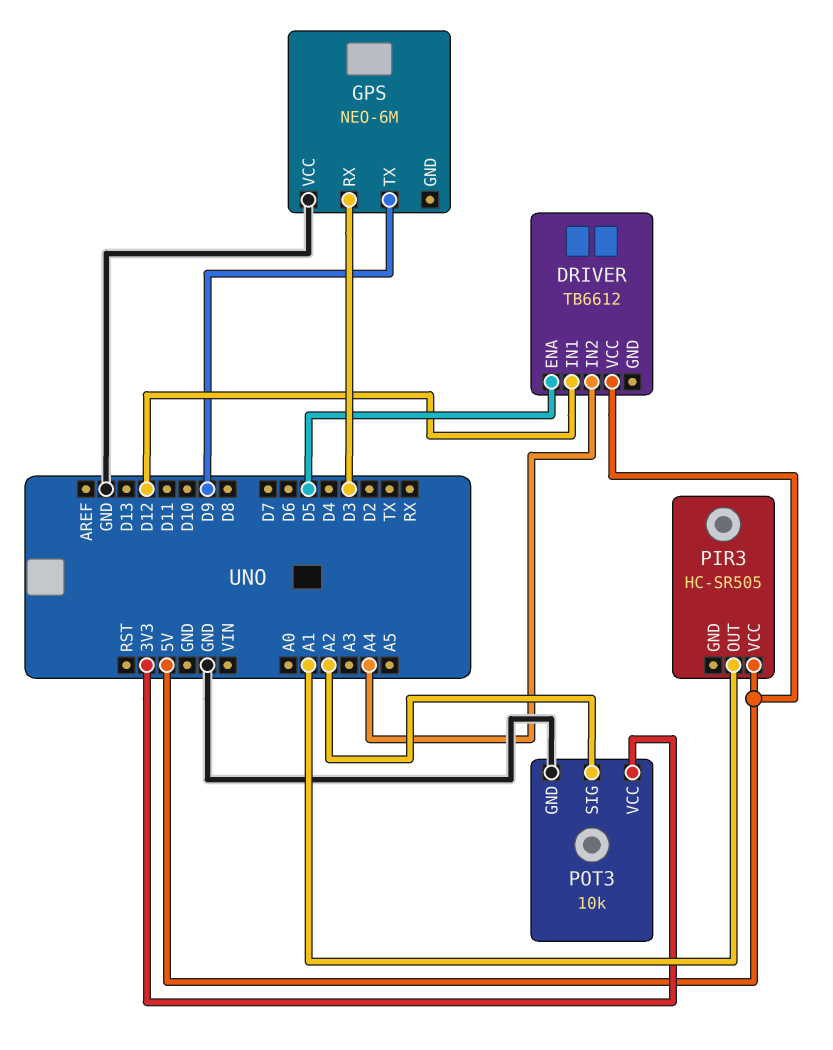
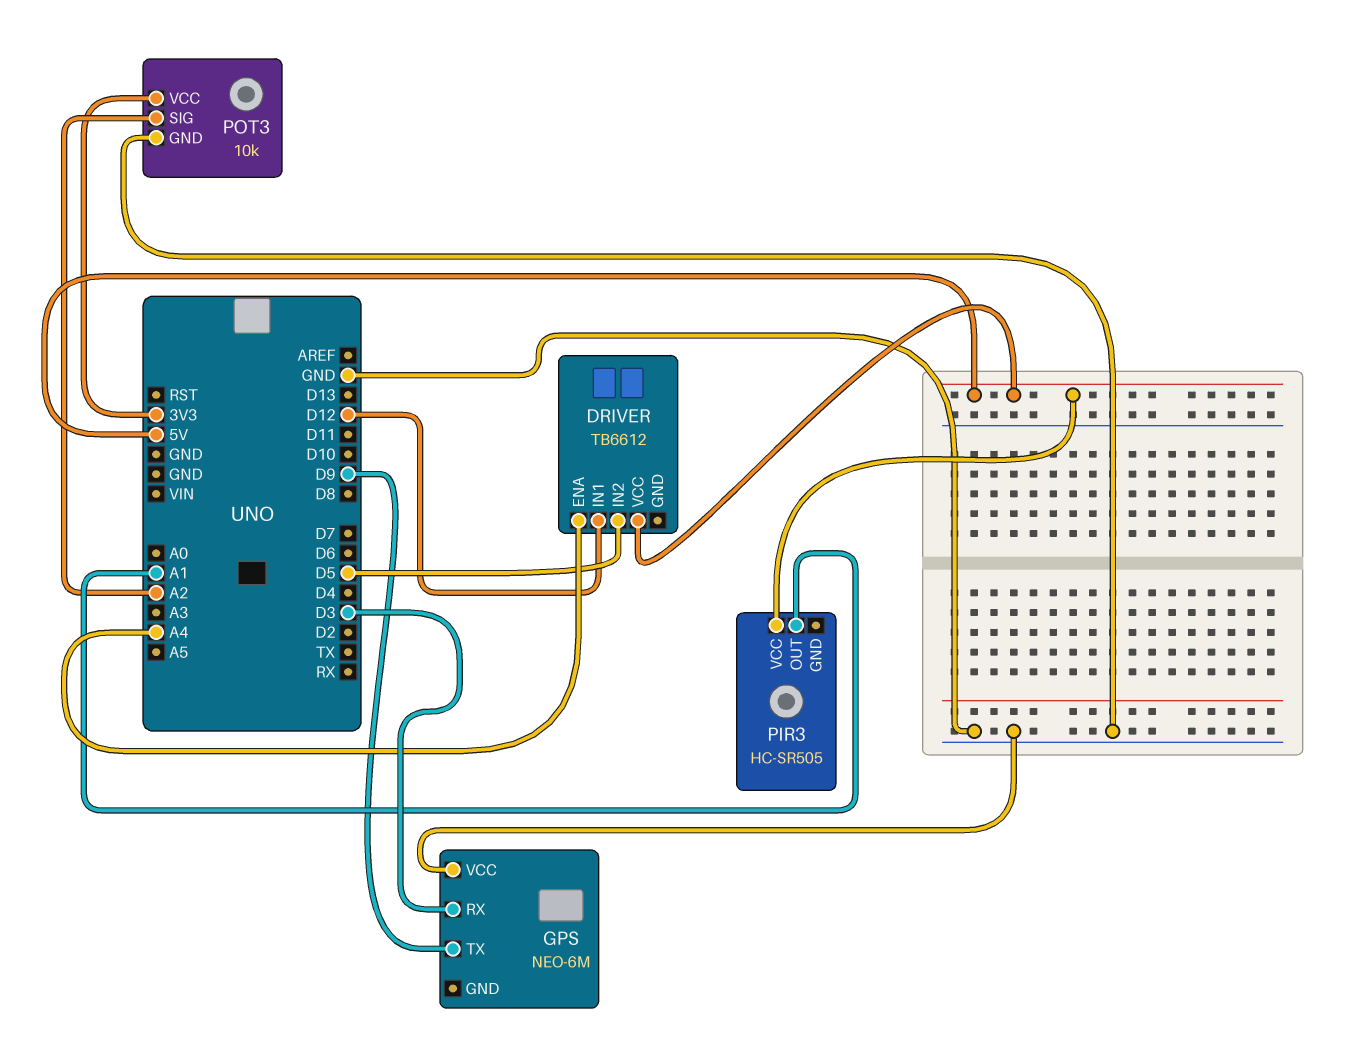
DRIVER pin ENA: D5 -> A4
DRIVER pin IN2: A4 -> D5

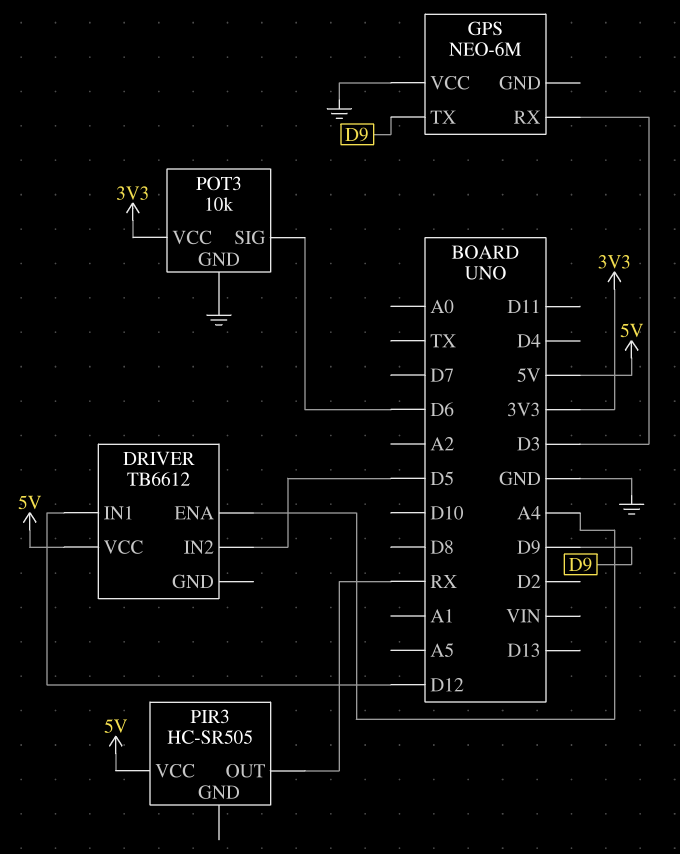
PIR3 pin OUT: A1 -> RX
POT3 pin SIG: A2 -> D6

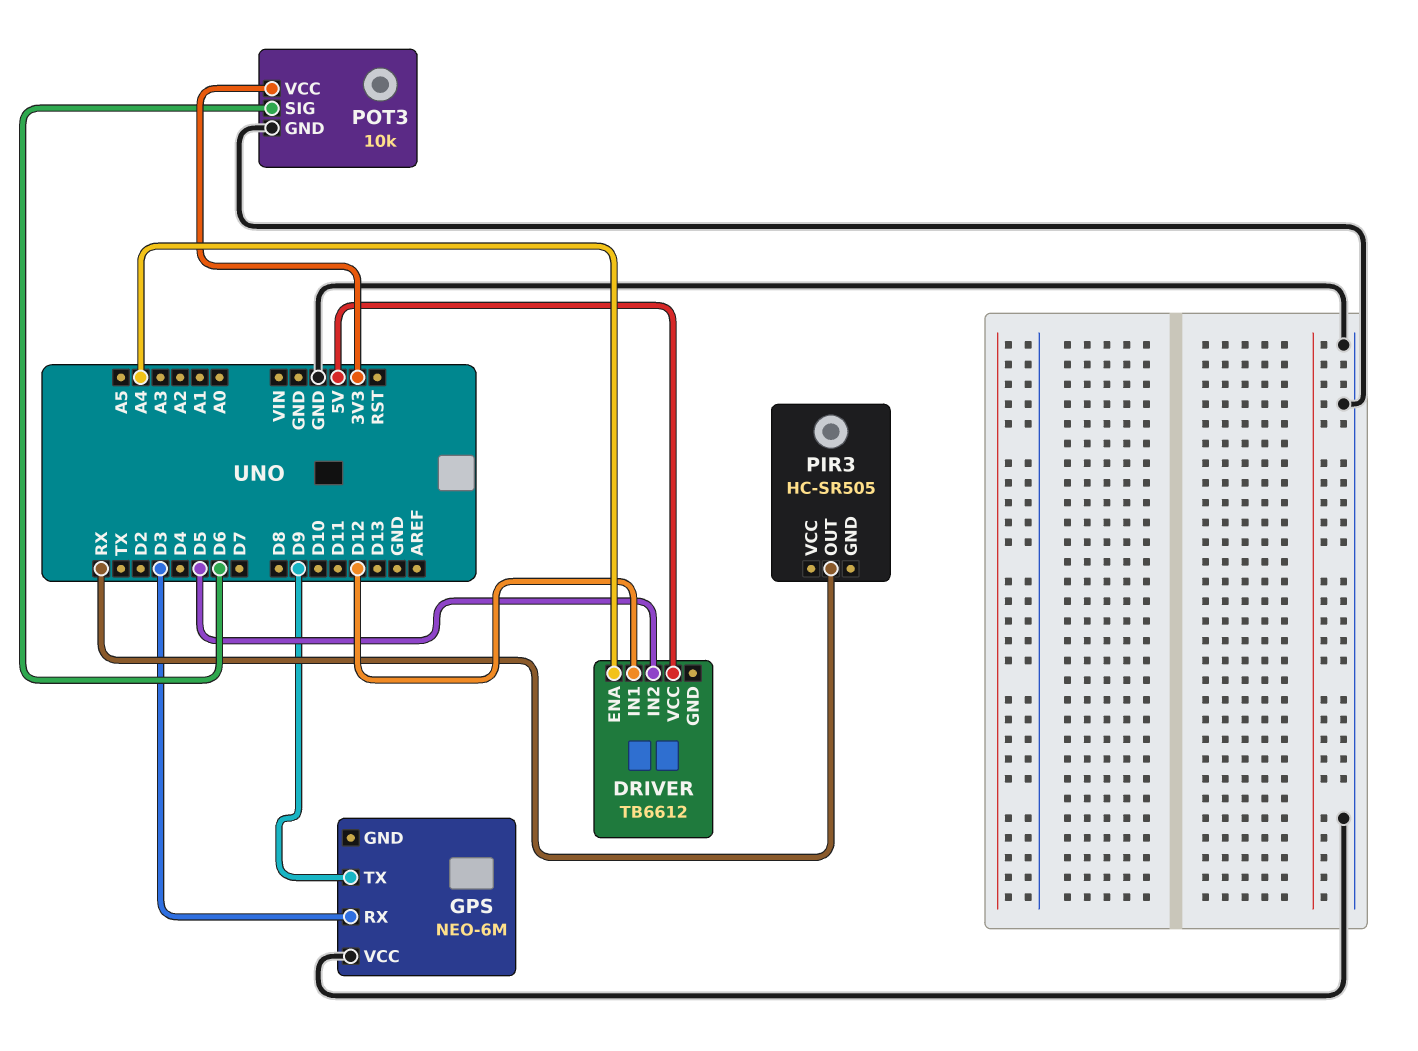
PIR3 pin VCC: 5V -> none

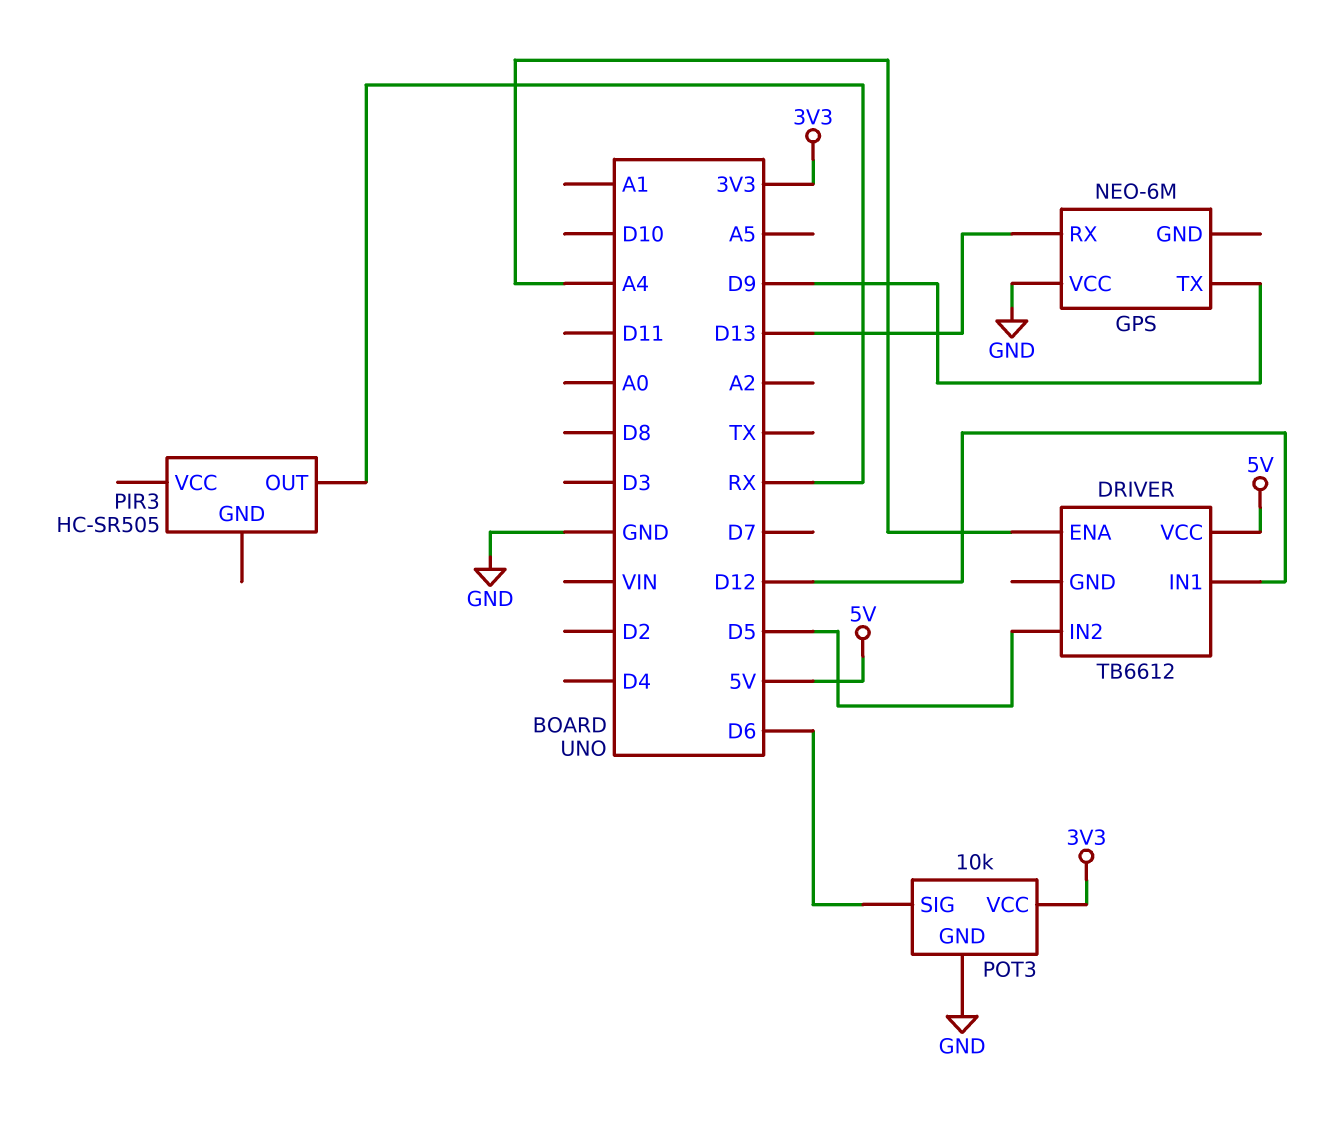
GPS pin RX: D3 -> D13

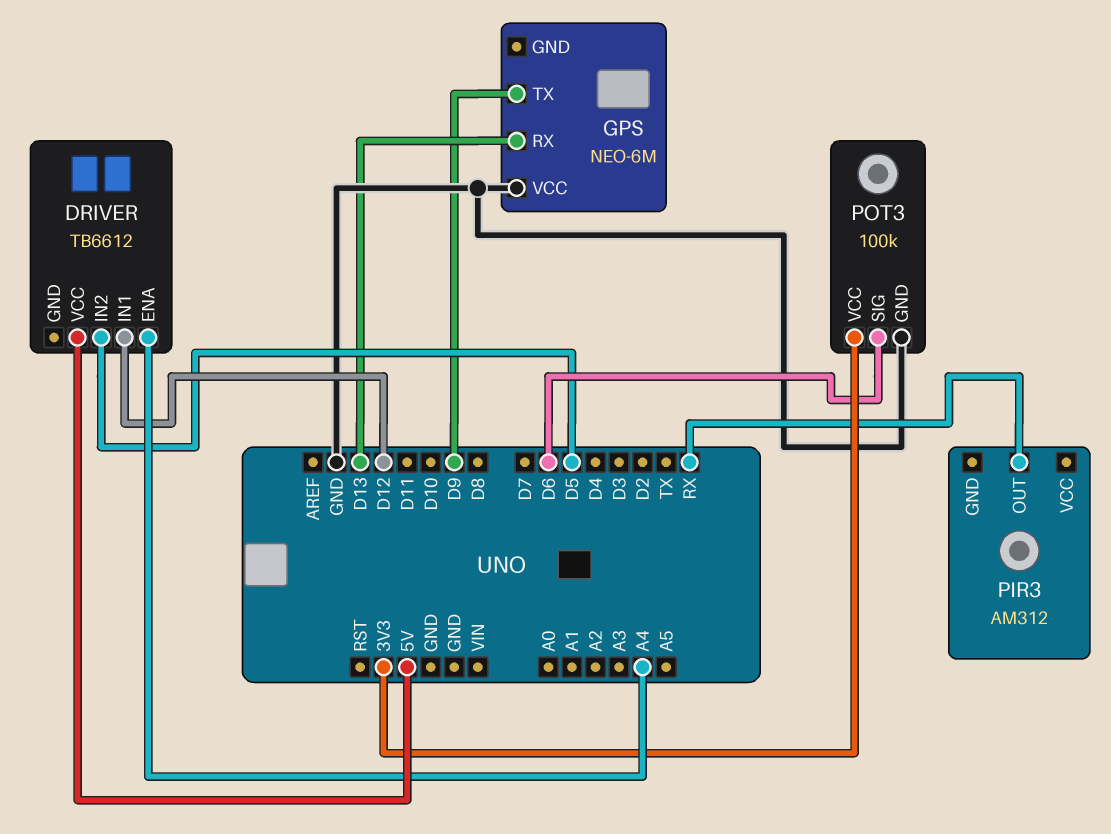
PIR3: HC-SR505 -> AM312
POT3: 10k -> 100k

